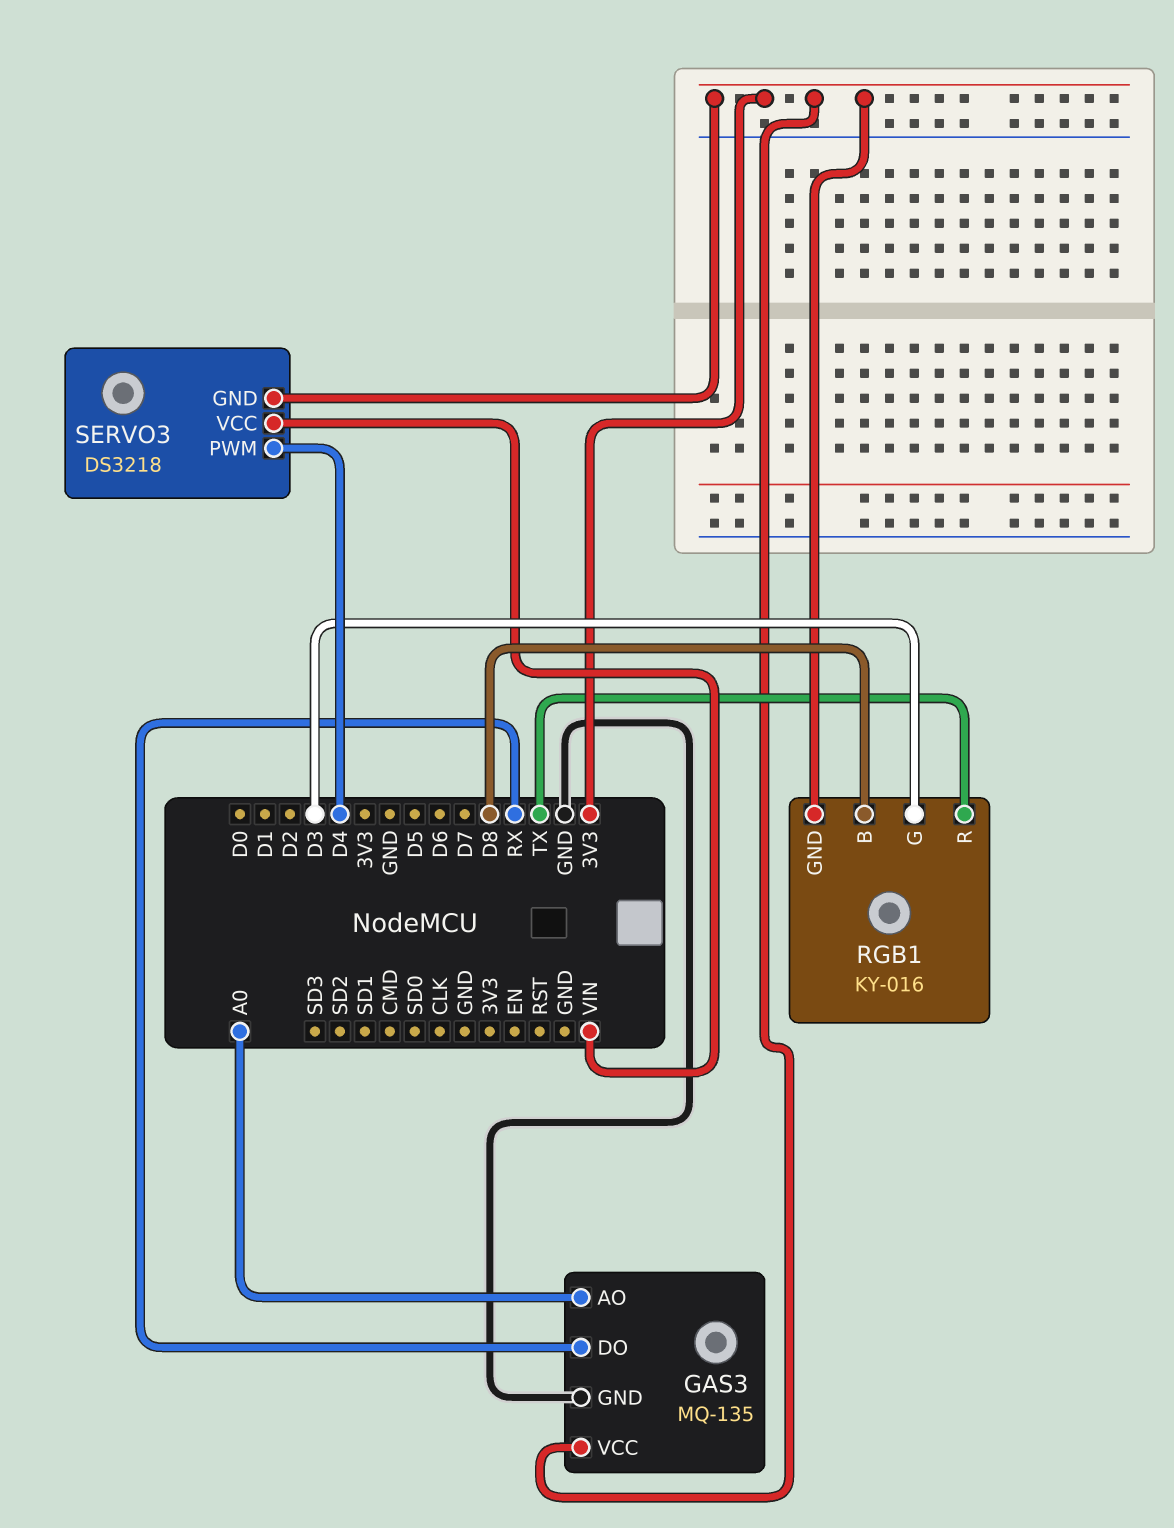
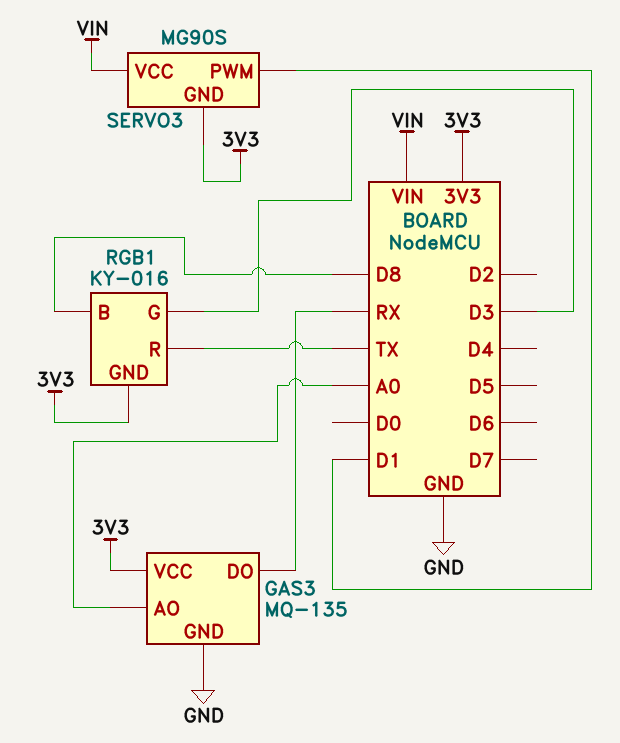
SERVO3: DS3218 -> MG90S
SERVO3 pin PWM: D4 -> D1

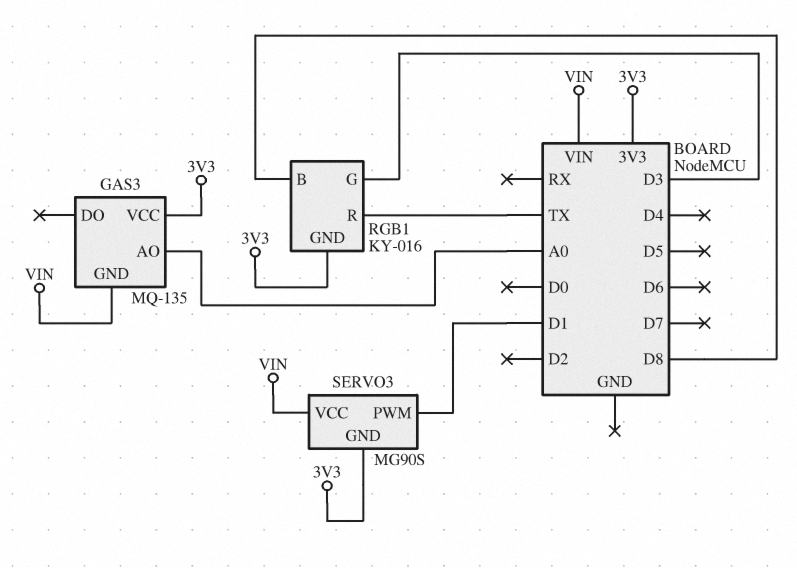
GAS3 pin DO: RX -> none
GAS3 pin GND: GND -> VIN

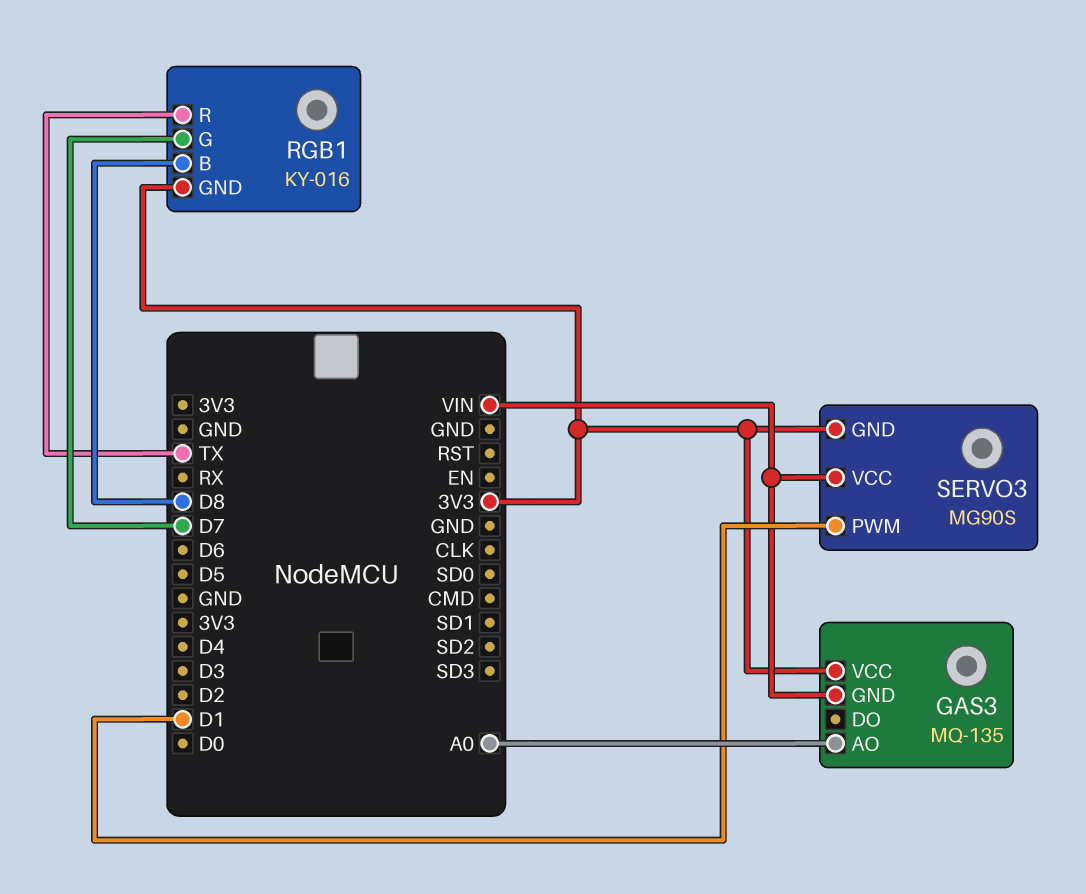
RGB1 pin G: D3 -> D7

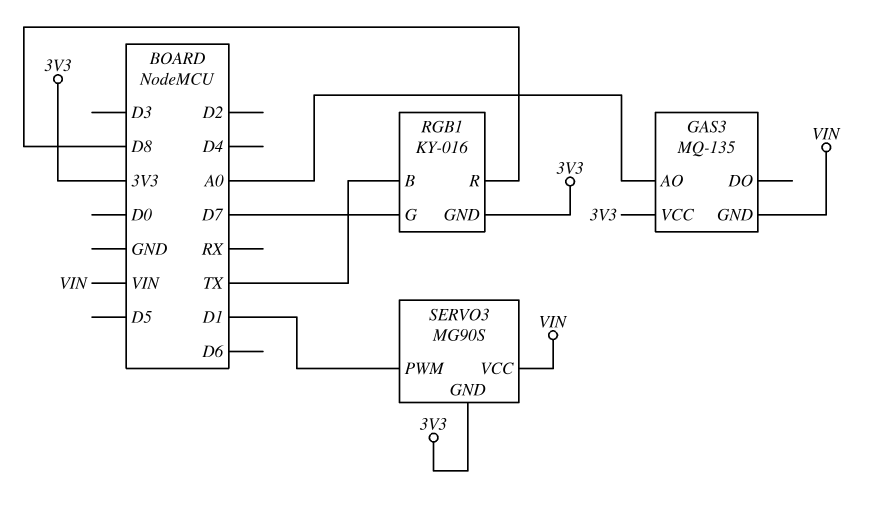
RGB1 pin B: D8 -> TX
RGB1 pin R: TX -> D8

